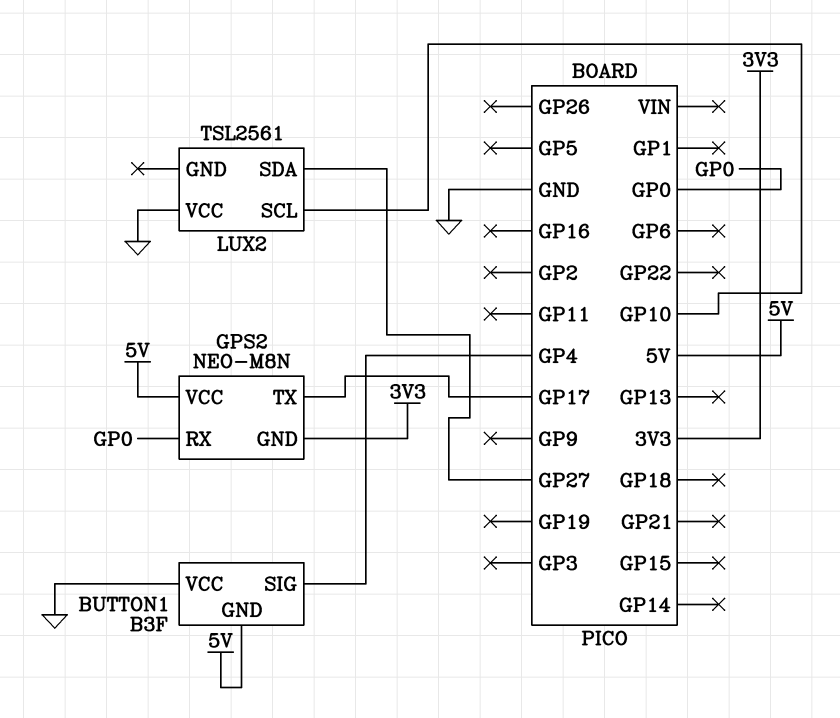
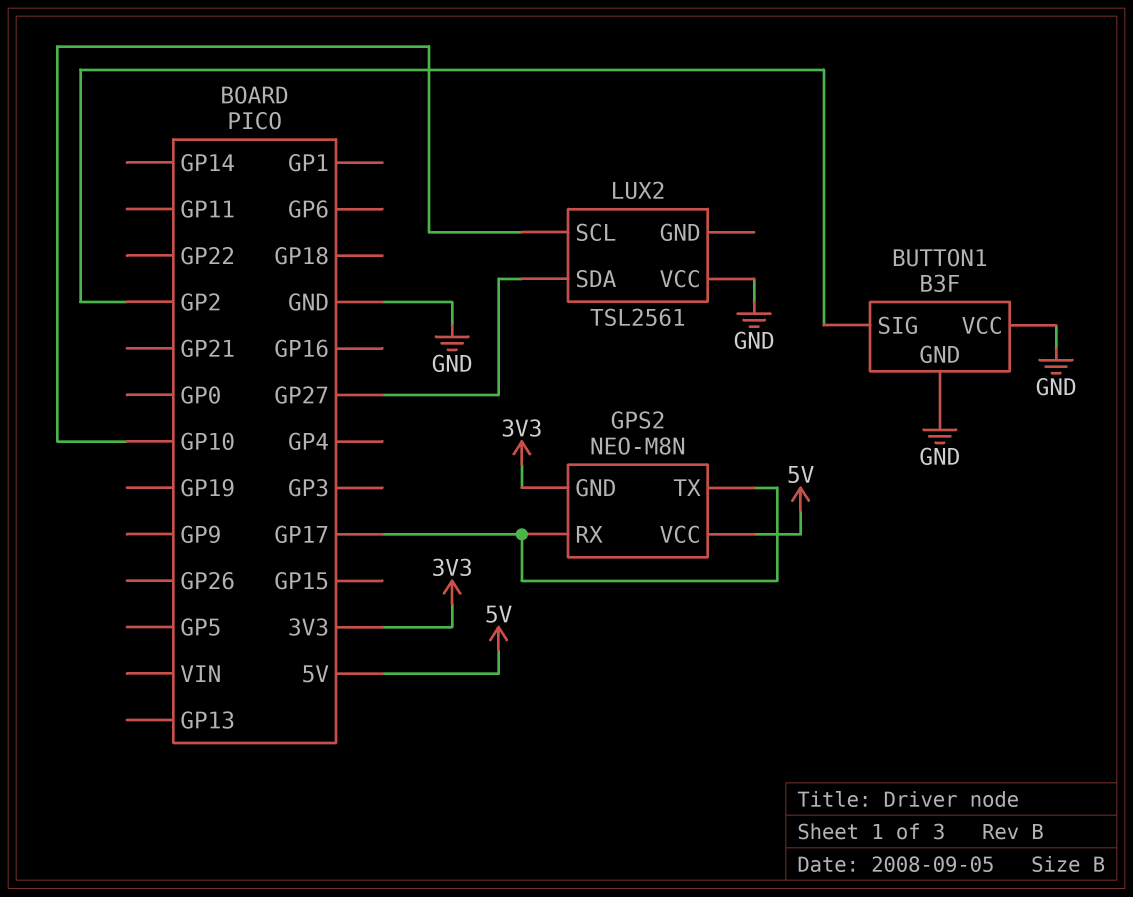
BUTTON1 pin GND: 5V -> GND
BUTTON1 pin SIG: GP4 -> GP2
GPS2 pin RX: GP0 -> GP17

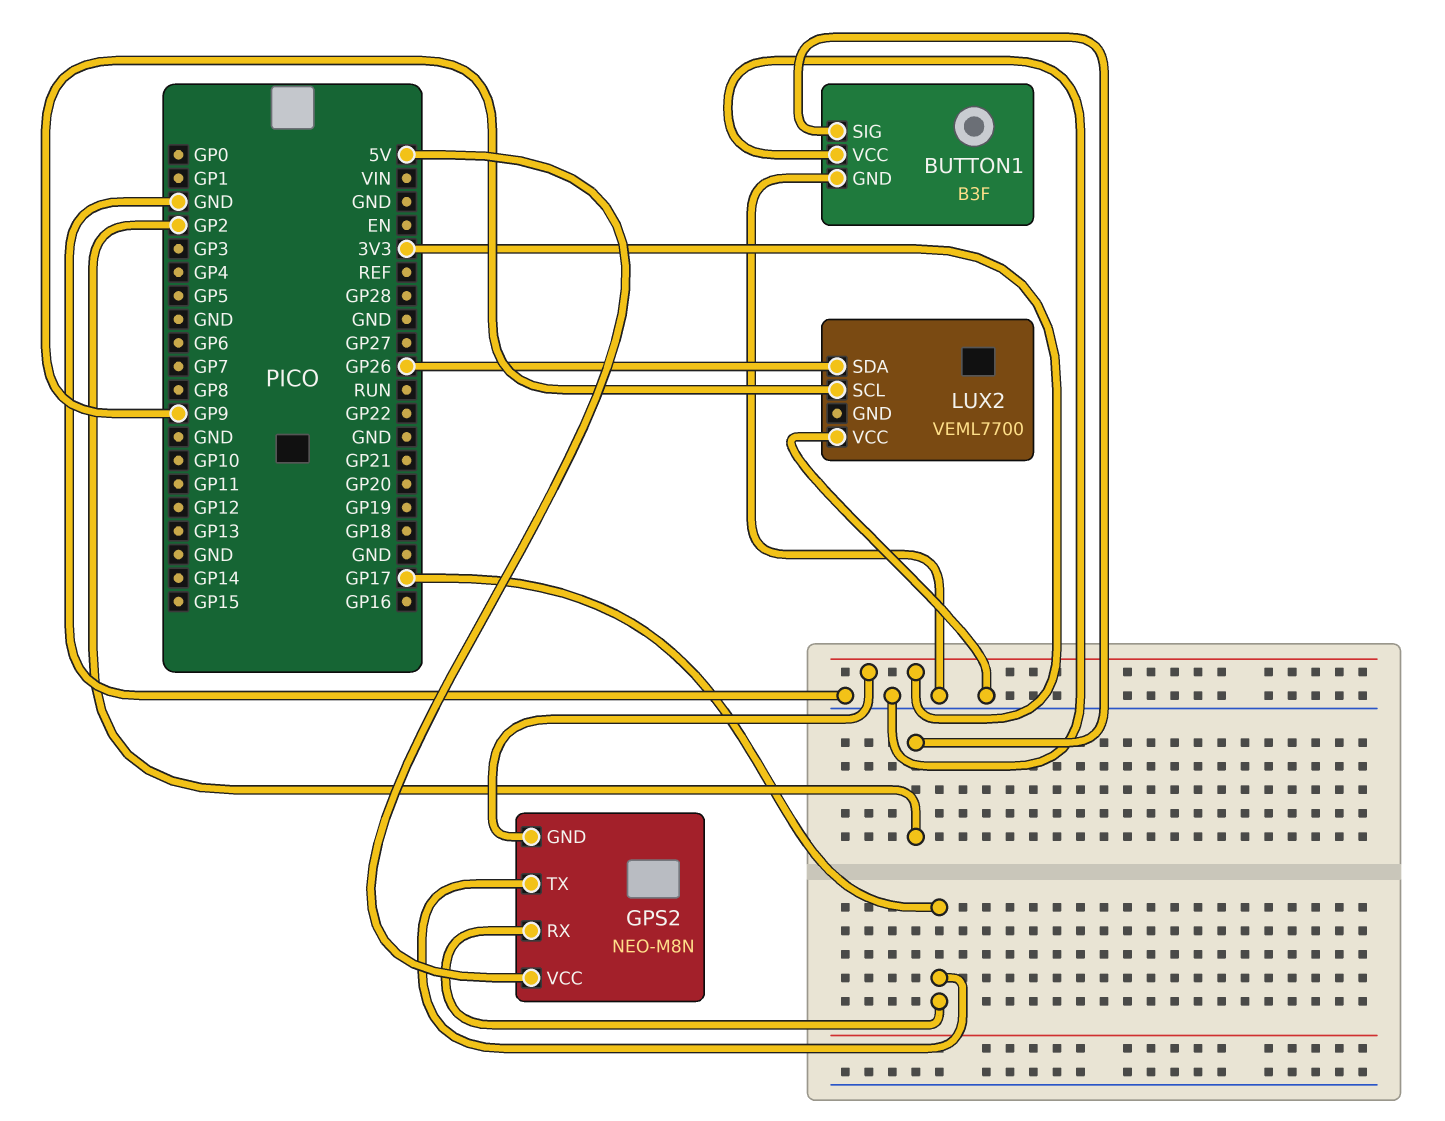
LUX2: TSL2561 -> VEML7700
LUX2 pin SCL: GP10 -> GP9
LUX2 pin SDA: GP27 -> GP26

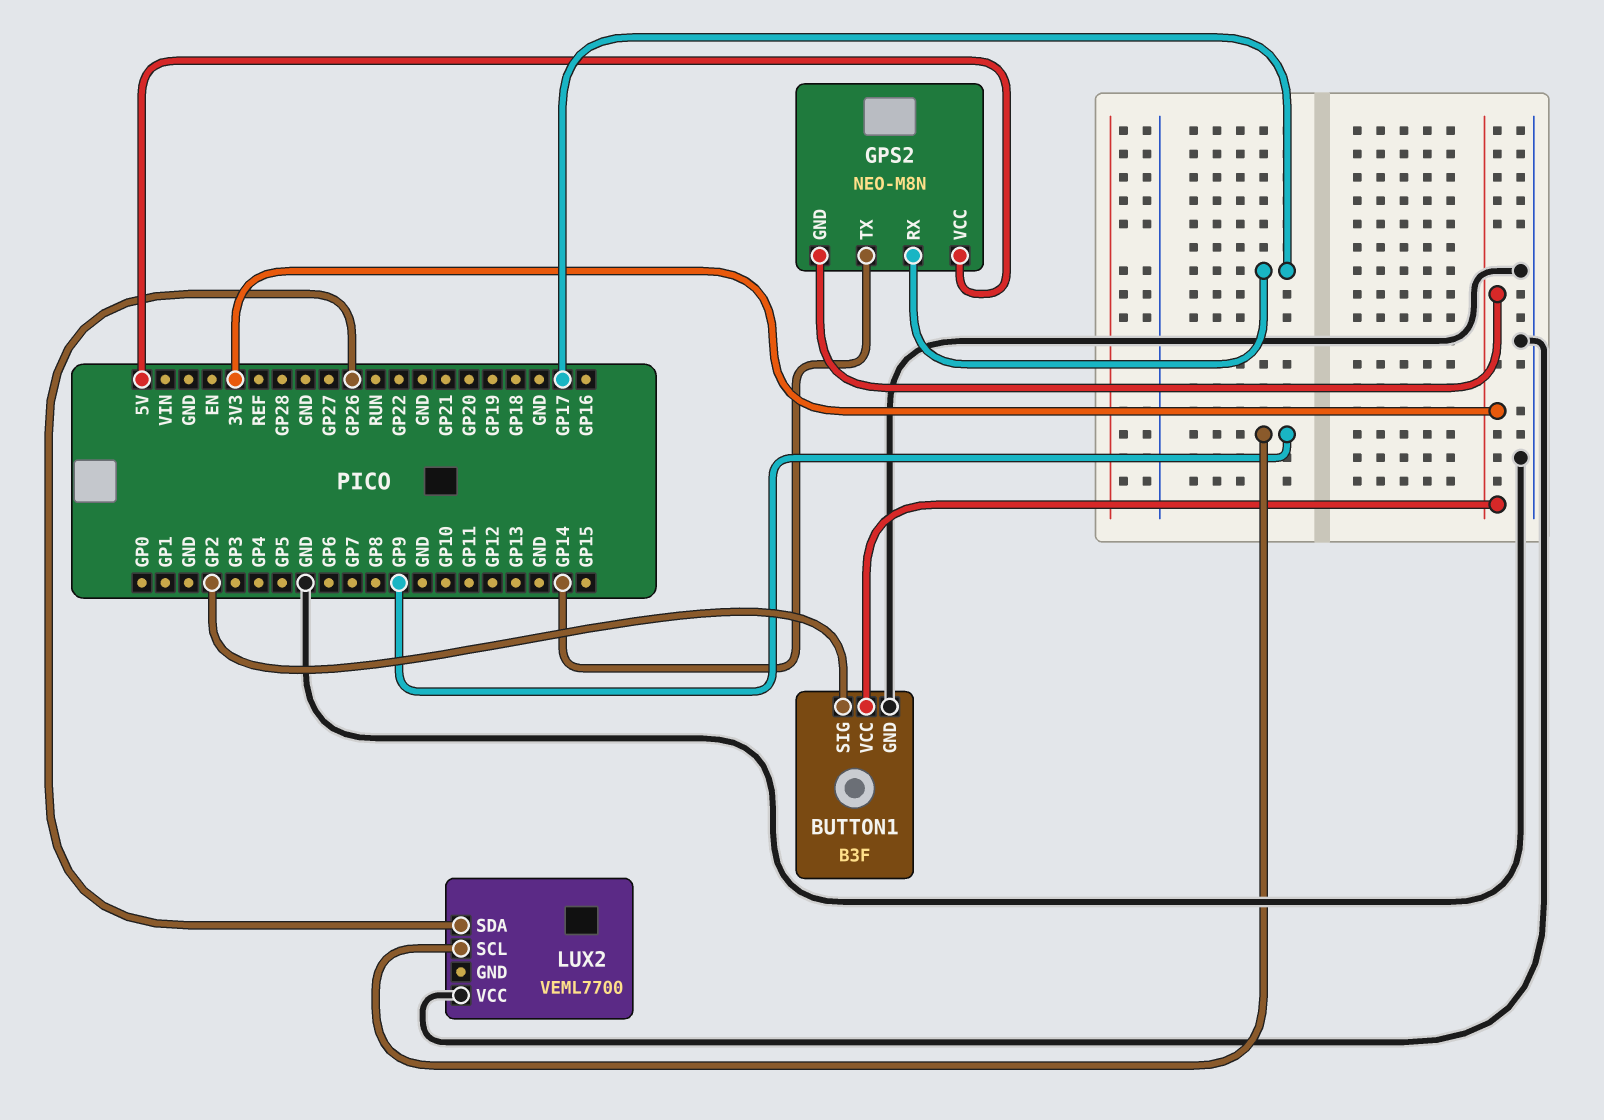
BUTTON1 pin VCC: GND -> 3V3
GPS2 pin TX: GP17 -> GP14

